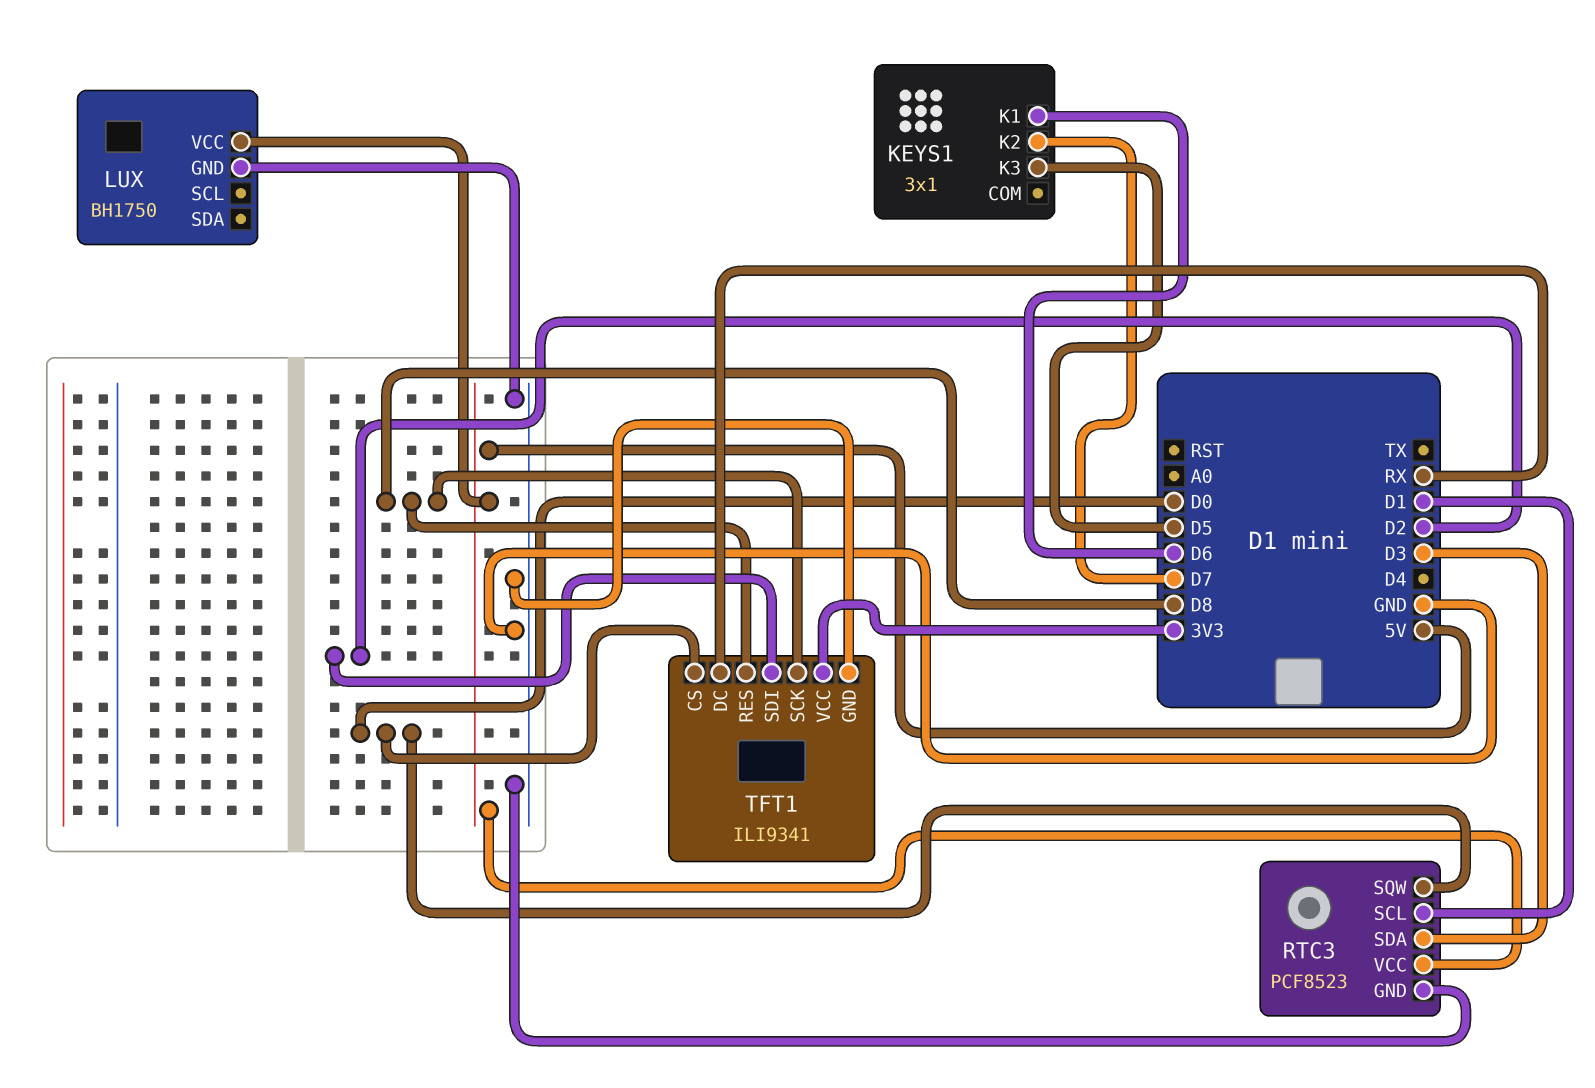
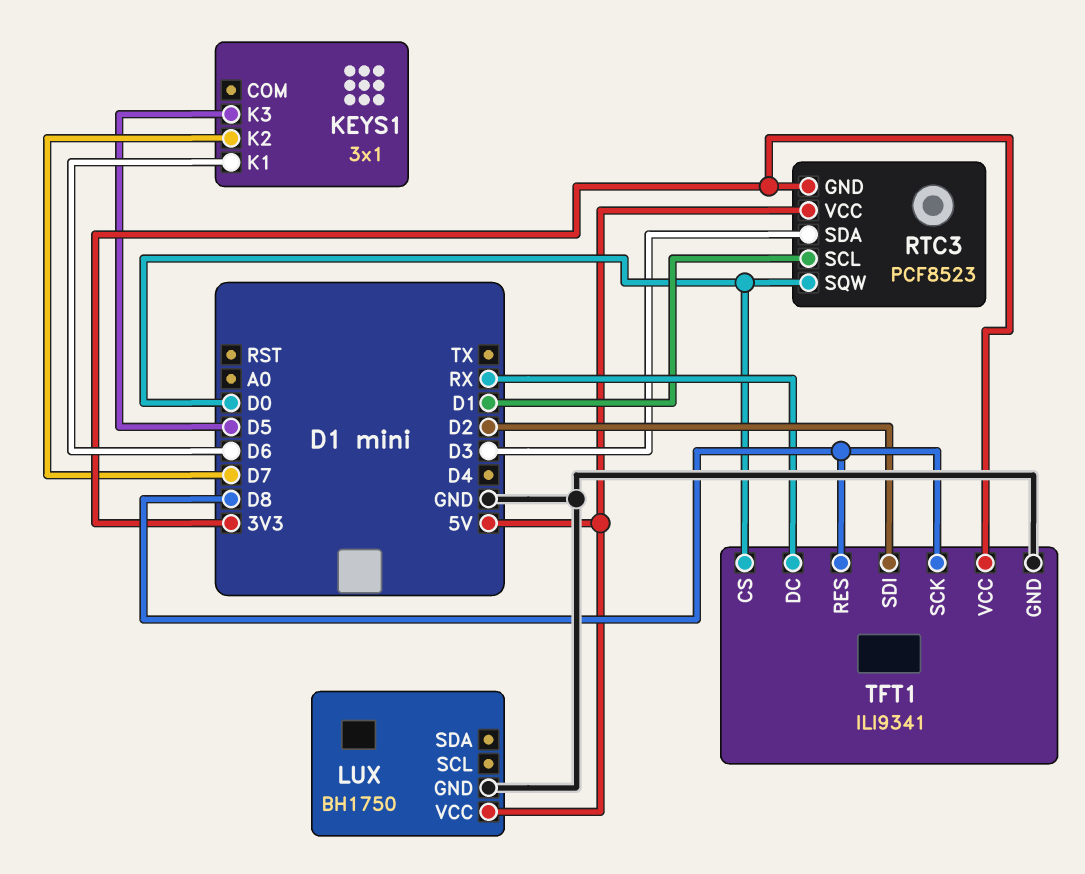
RTC3 pin GND: GND -> 3V3

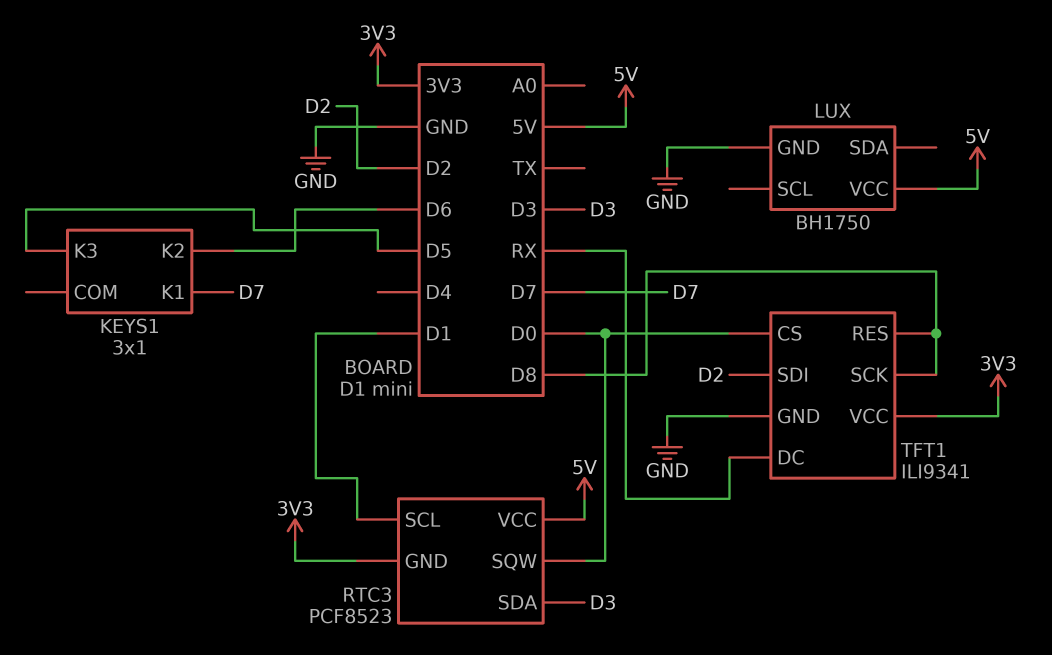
KEYS1 pin K1: D6 -> D7
KEYS1 pin K2: D7 -> D6

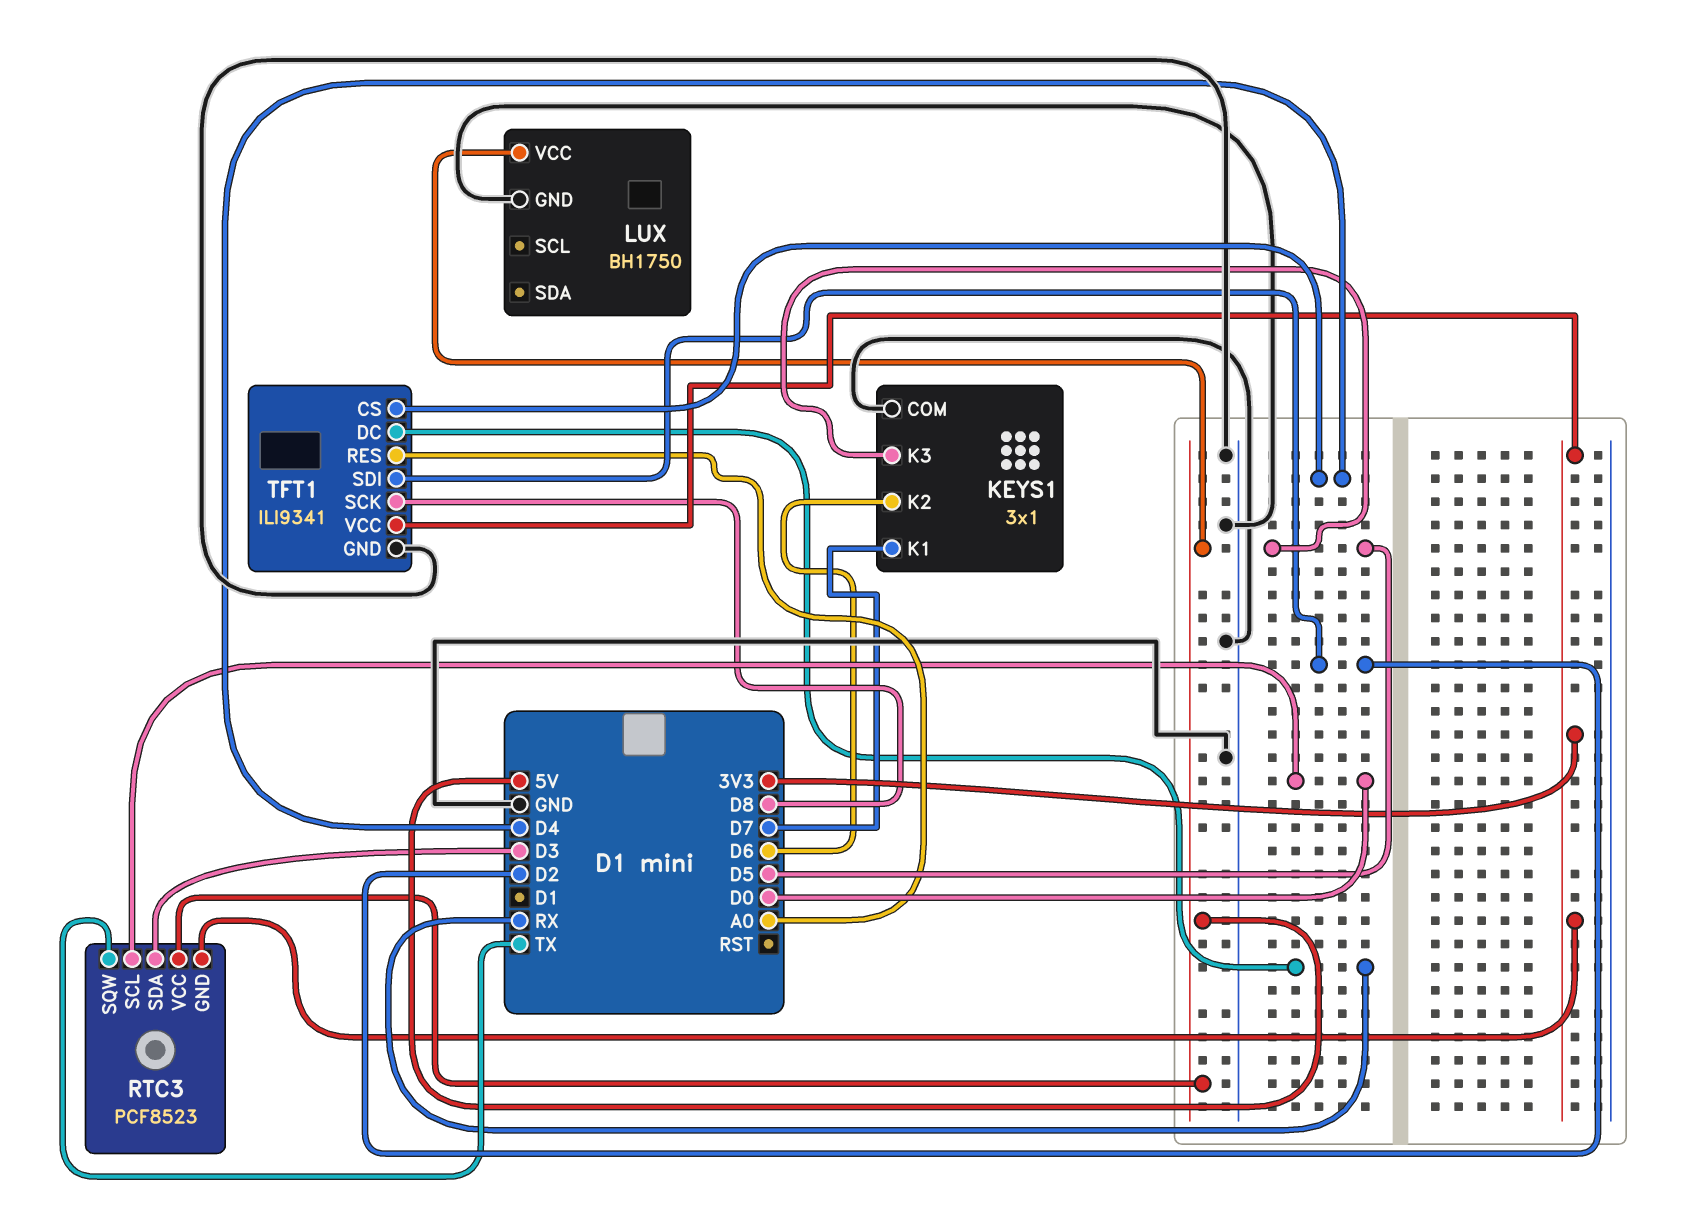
KEYS1 pin COM: none -> GND
RTC3 pin SCL: D1 -> D0
RTC3 pin SQW: D0 -> TX
TFT1 pin CS: D0 -> D4
TFT1 pin RES: D8 -> A0

